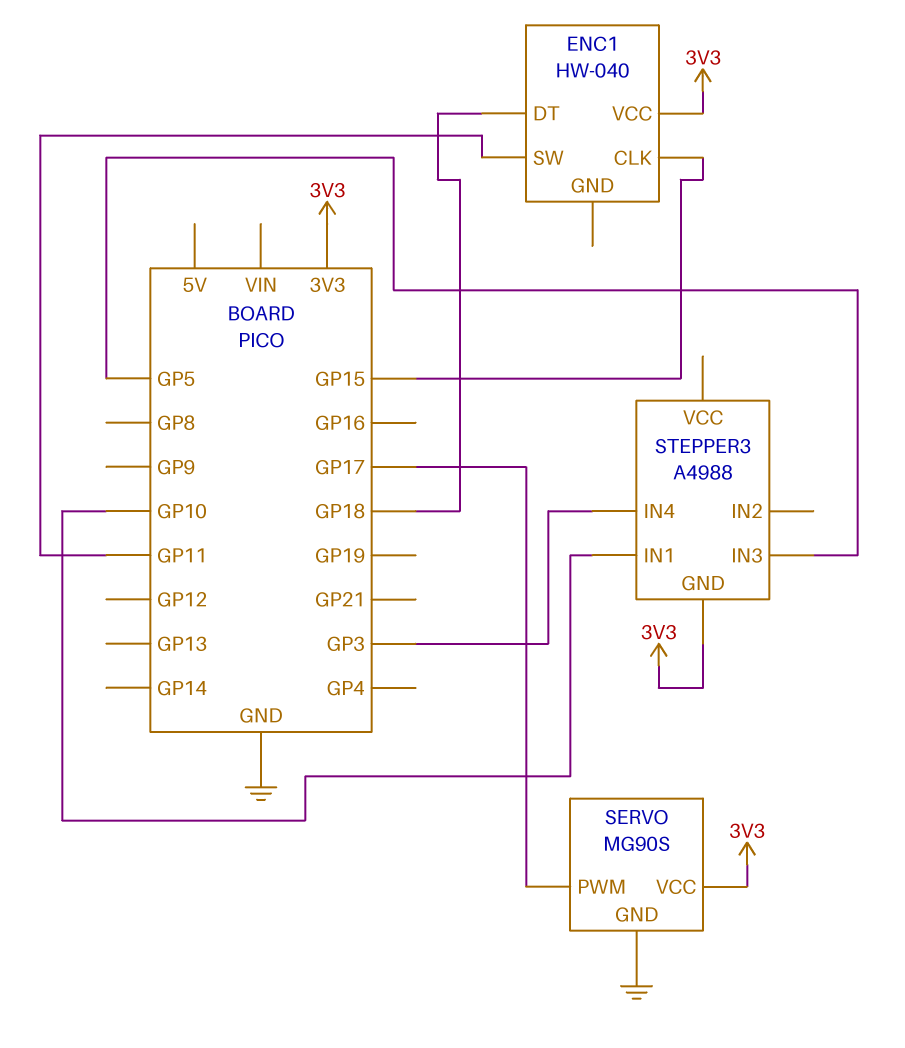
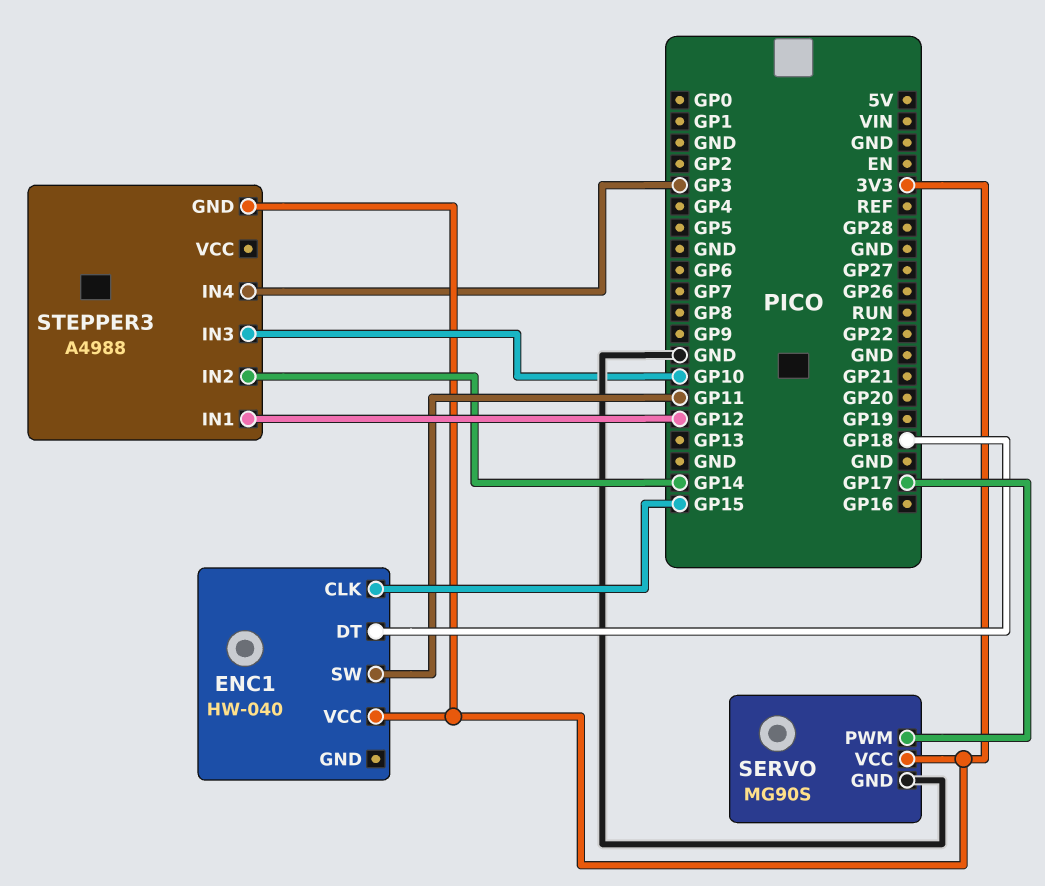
STEPPER3 pin IN1: GP10 -> GP12
STEPPER3 pin IN2: none -> GP14
STEPPER3 pin IN3: GP5 -> GP10

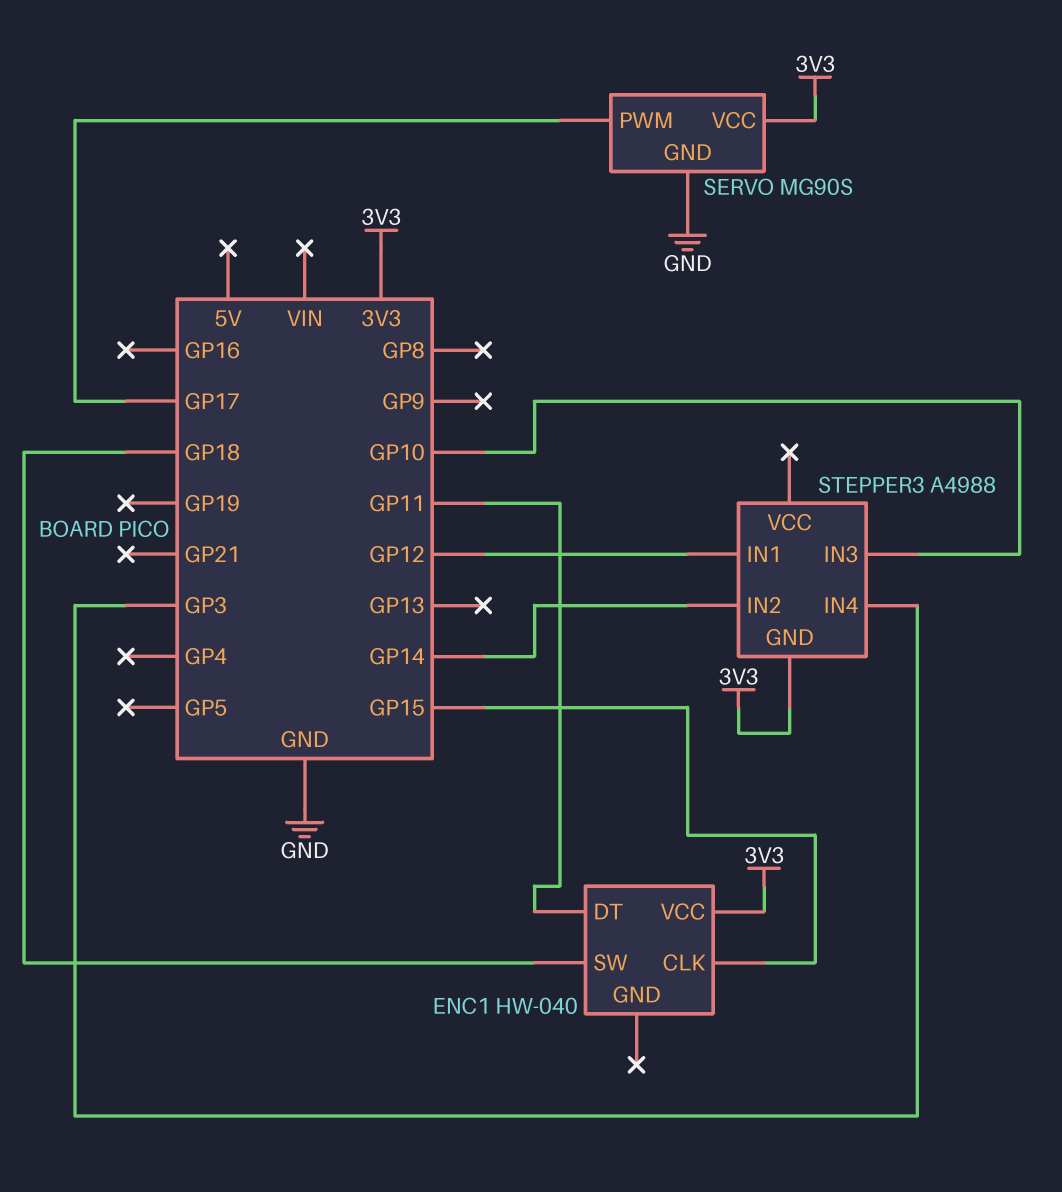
ENC1 pin DT: GP18 -> GP11
ENC1 pin SW: GP11 -> GP18

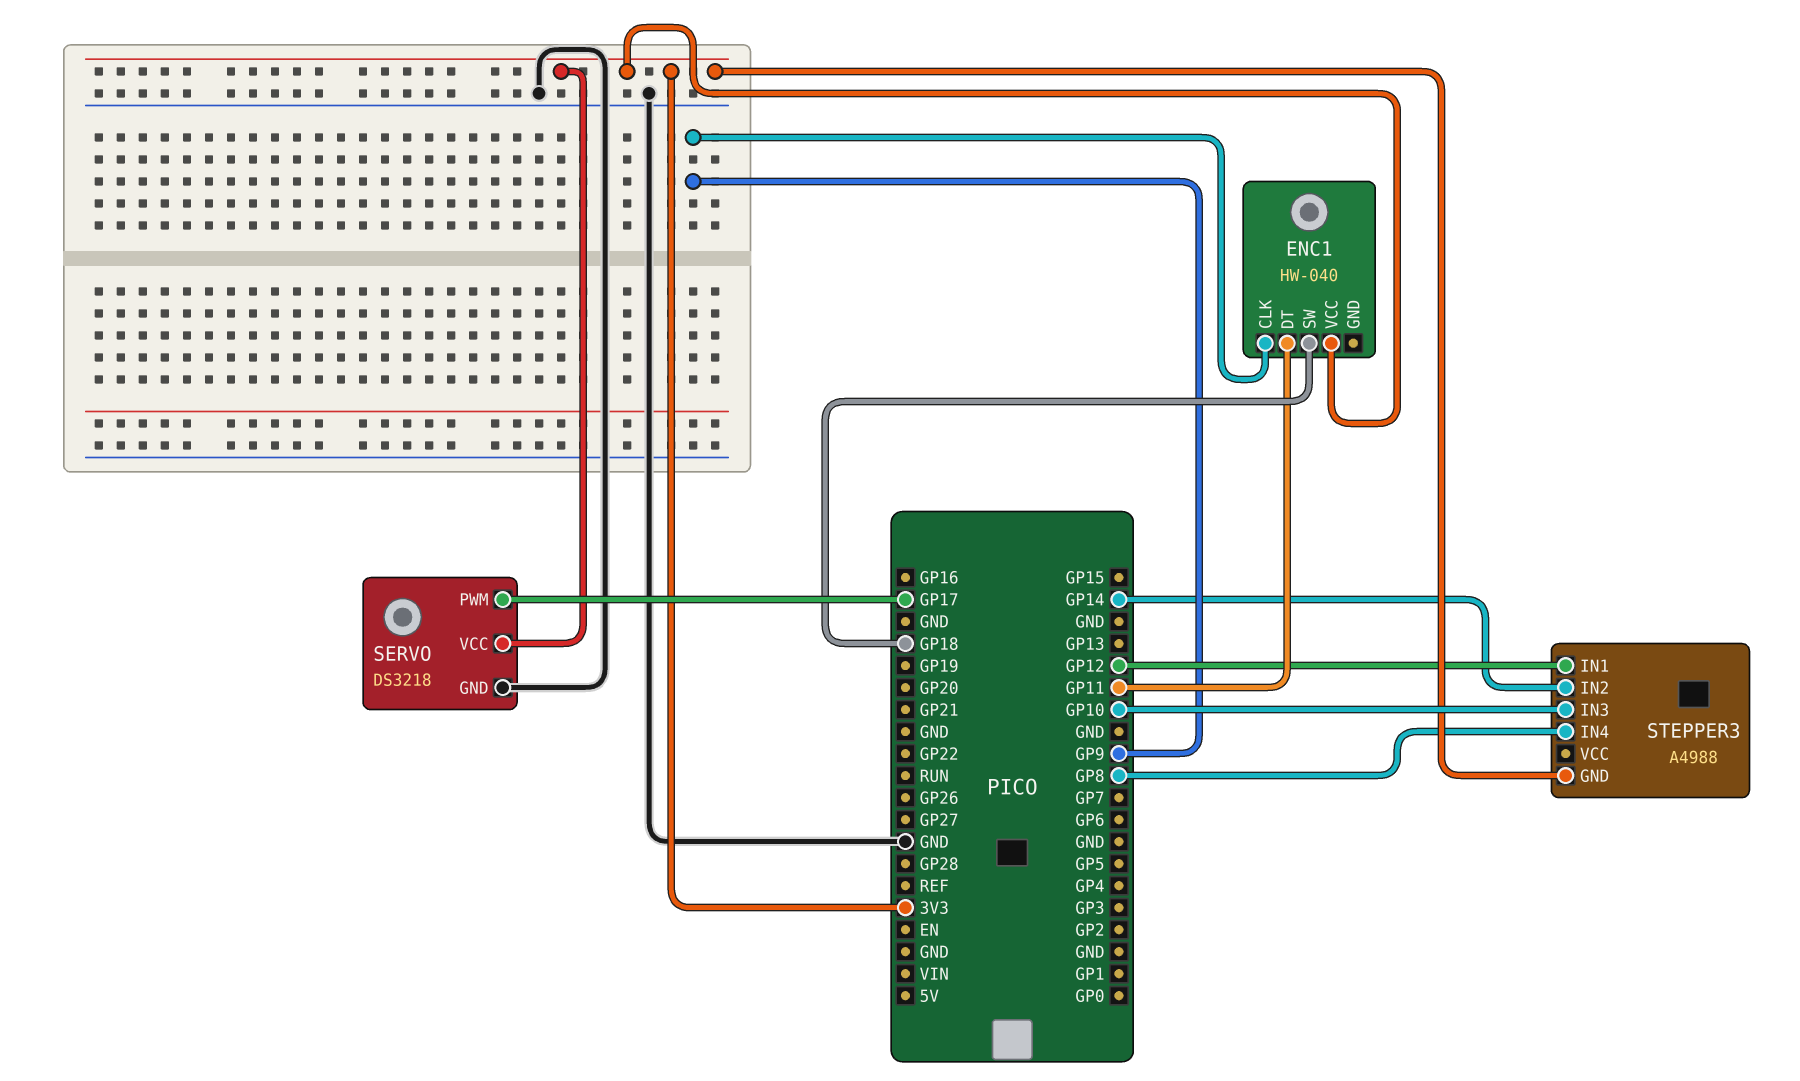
ENC1 pin CLK: GP15 -> GP9
SERVO: MG90S -> DS3218
STEPPER3 pin IN4: GP3 -> GP8

